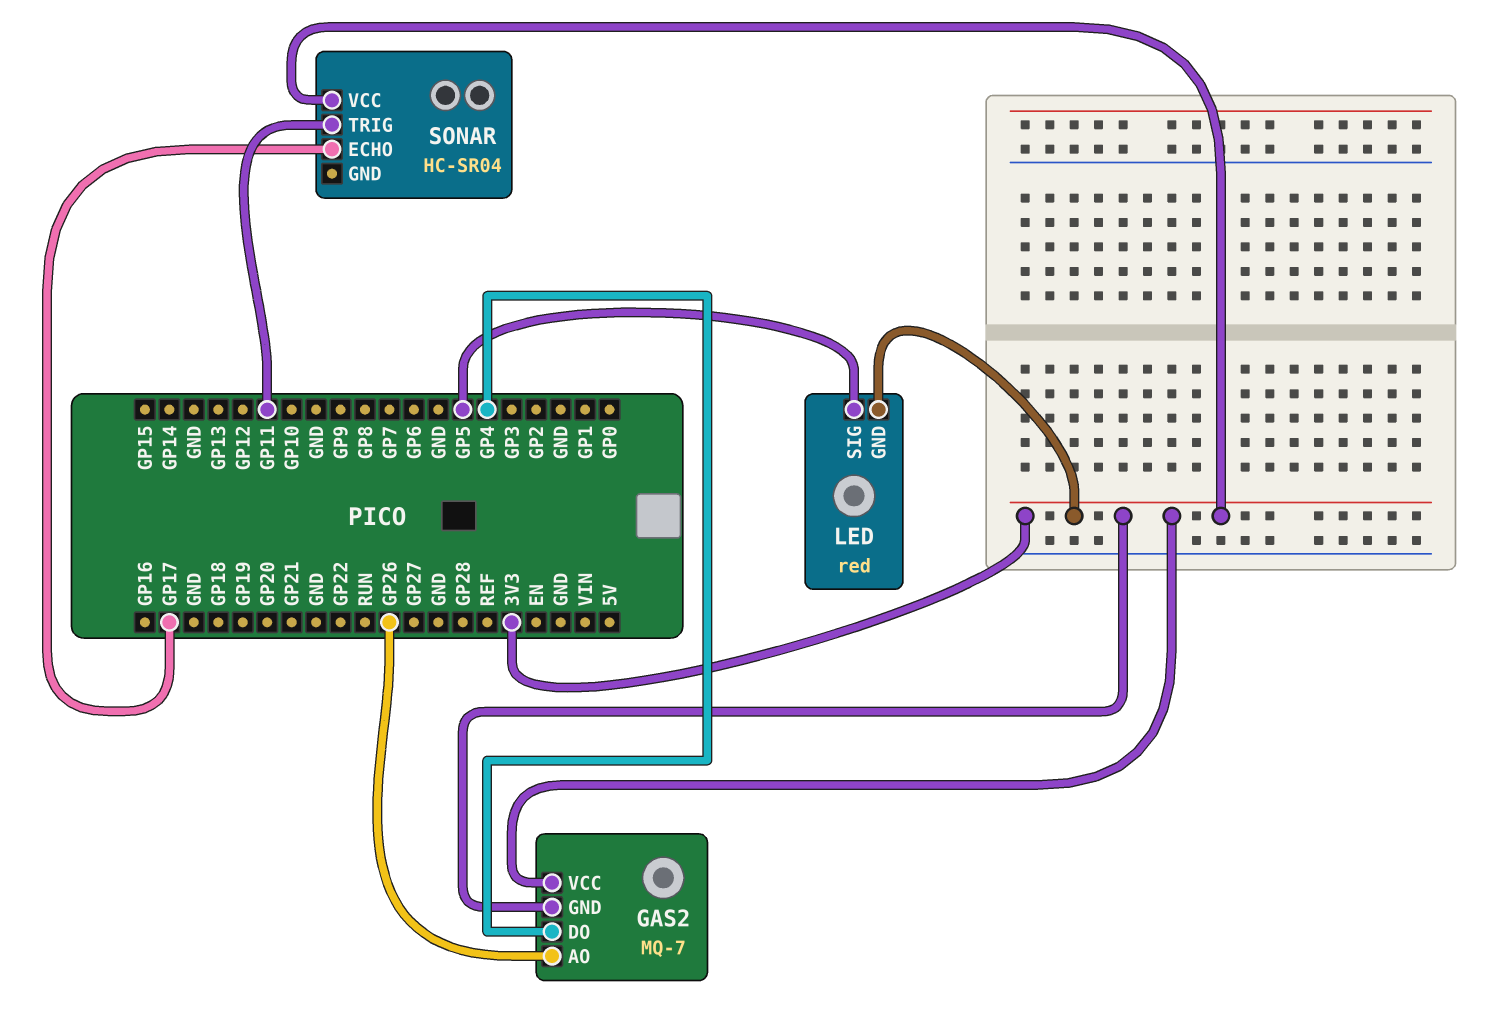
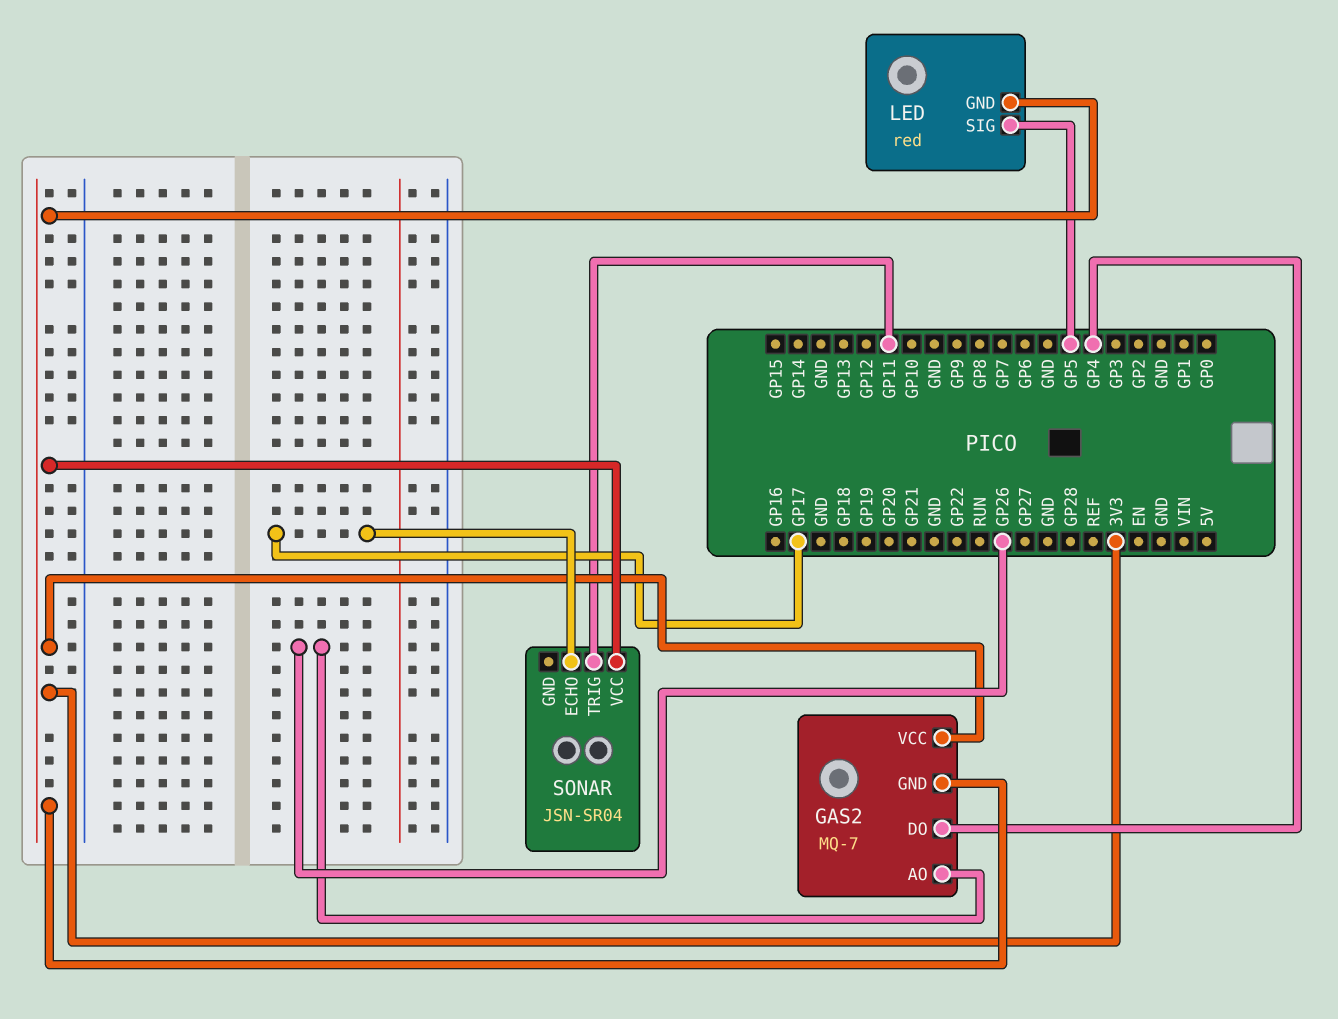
SONAR: HC-SR04 -> JSN-SR04

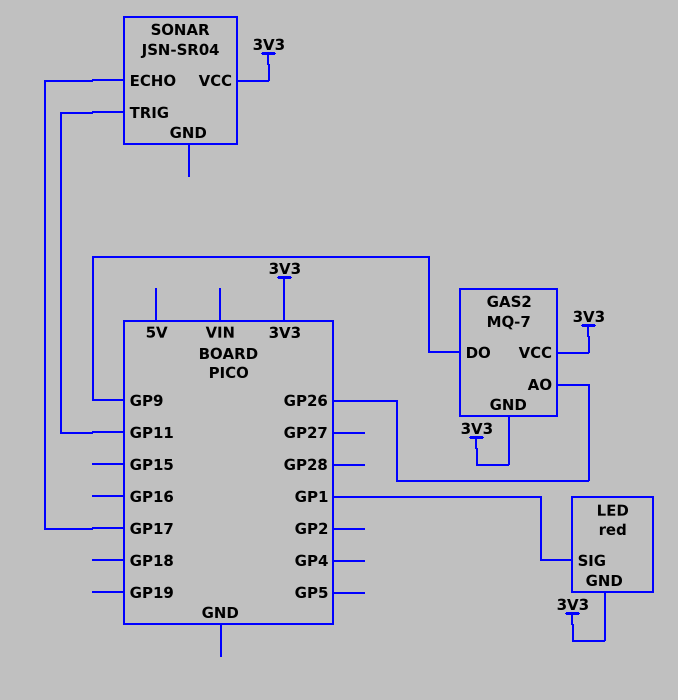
GAS2 pin DO: GP4 -> GP9
LED pin SIG: GP5 -> GP1

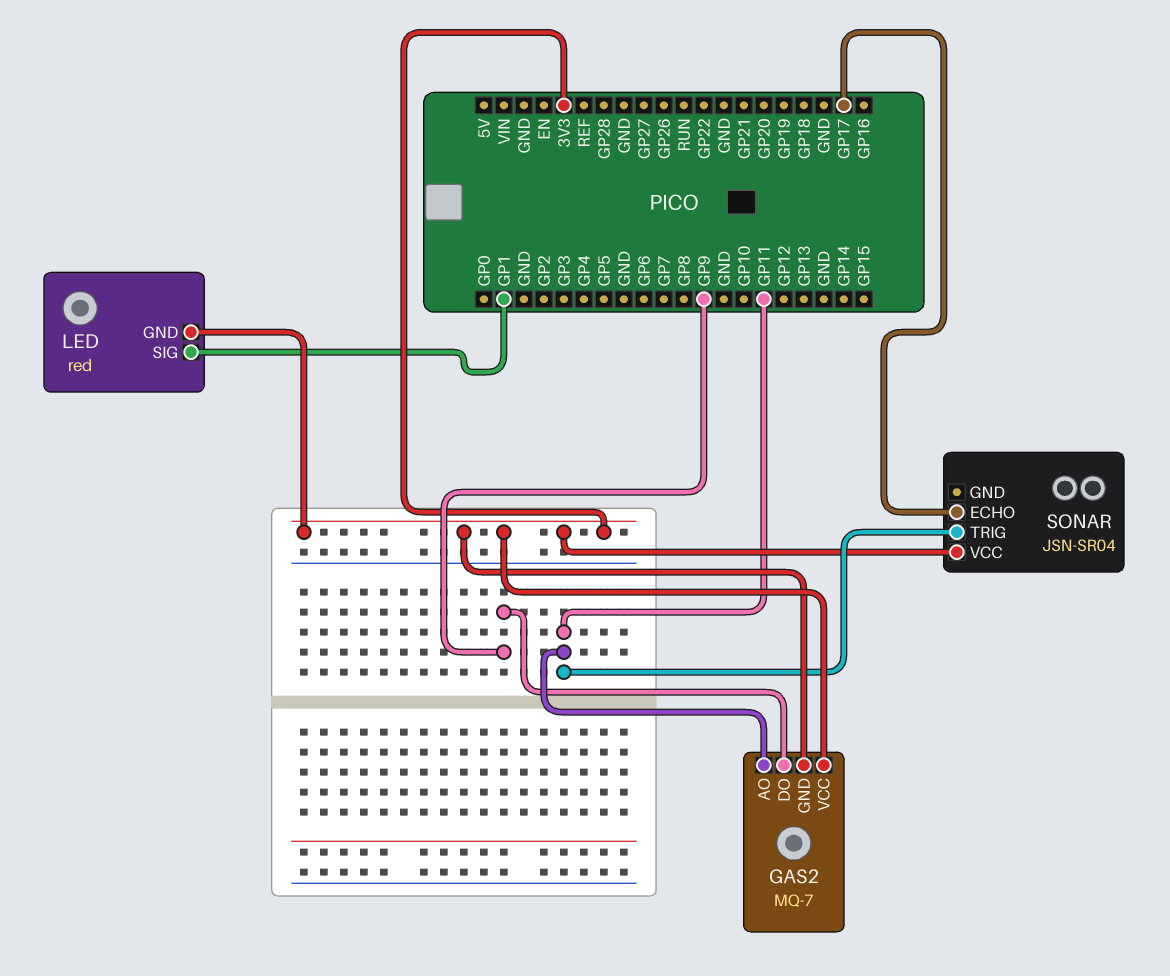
GAS2 pin AO: GP26 -> GP11

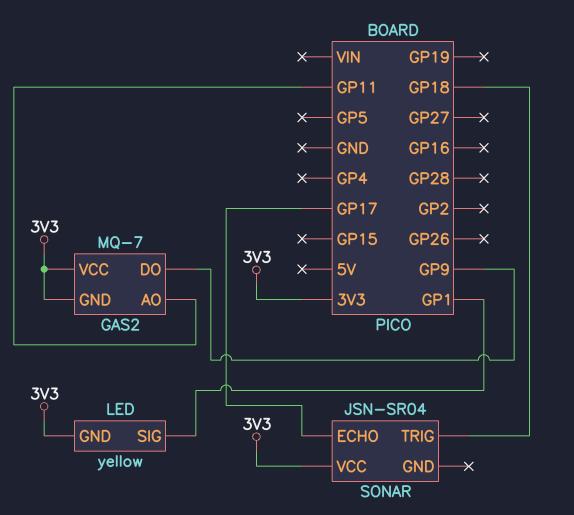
LED: red -> yellow
SONAR pin TRIG: GP11 -> GP18

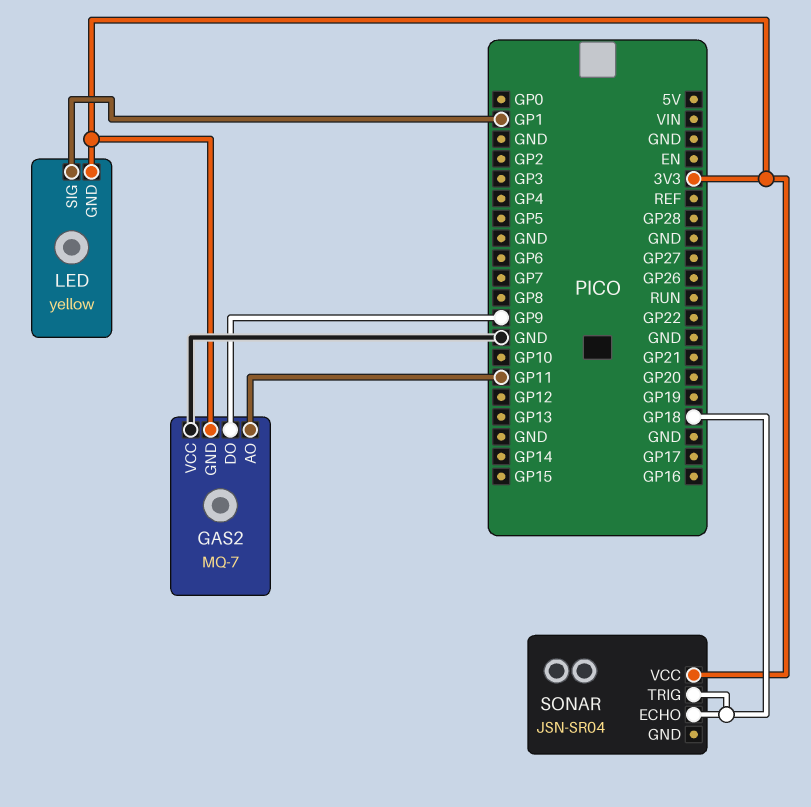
GAS2 pin VCC: 3V3 -> GND
SONAR pin ECHO: GP17 -> GP18

